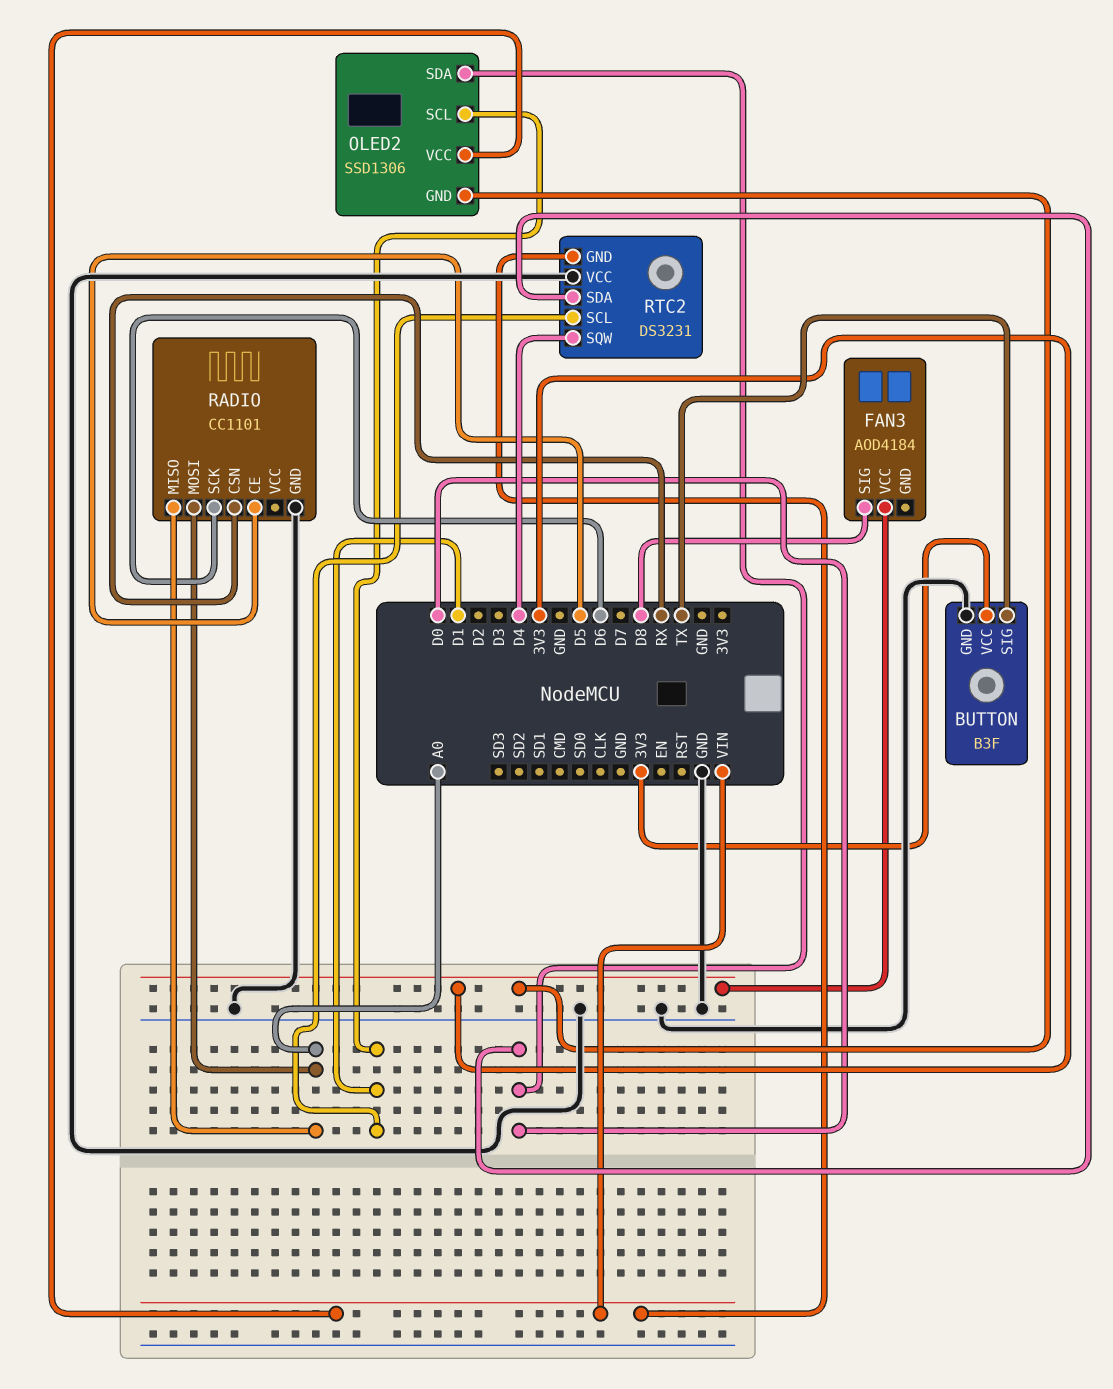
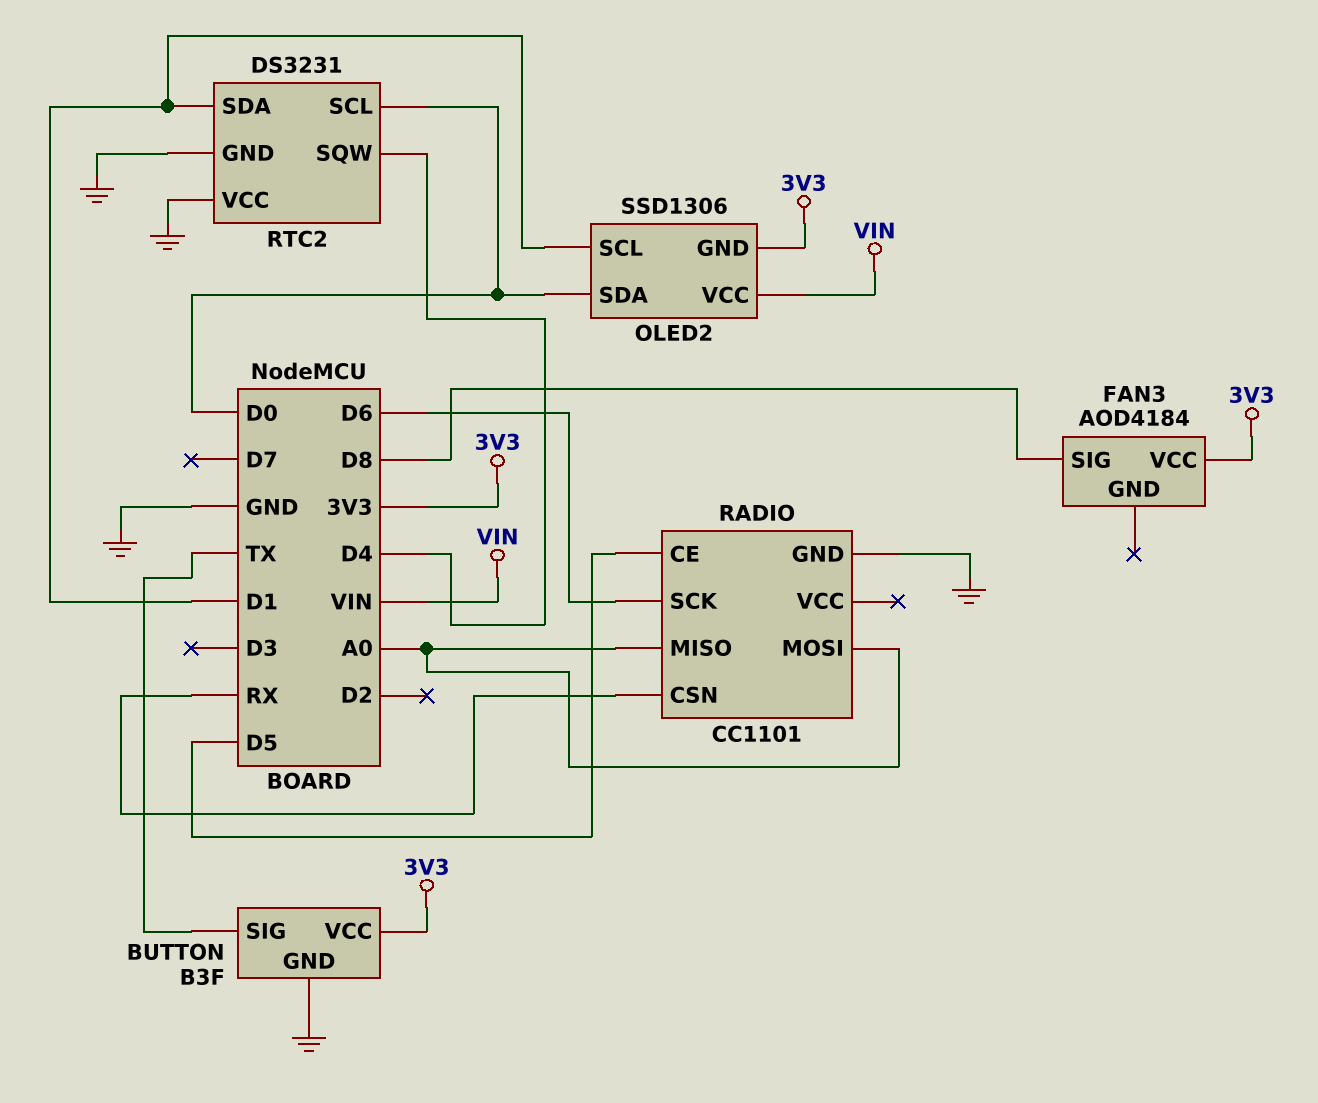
RTC2 pin GND: VIN -> GND
RTC2 pin SCL: D1 -> D0
RTC2 pin SDA: D0 -> D1

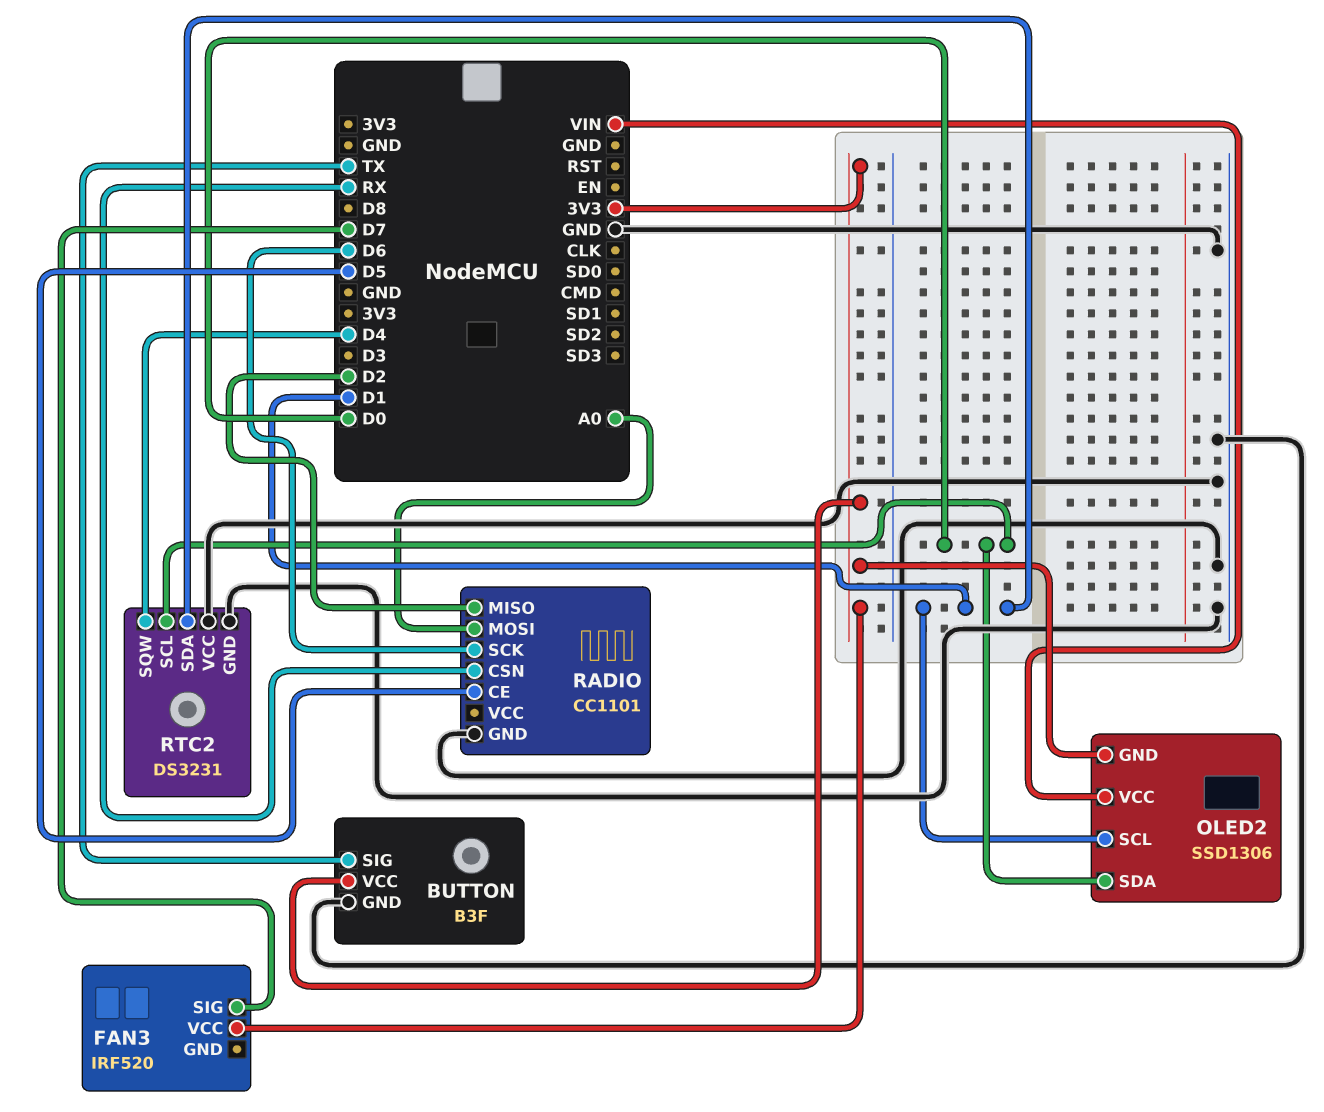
FAN3: AOD4184 -> IRF520
FAN3 pin SIG: D8 -> D7
RADIO pin MISO: A0 -> D2

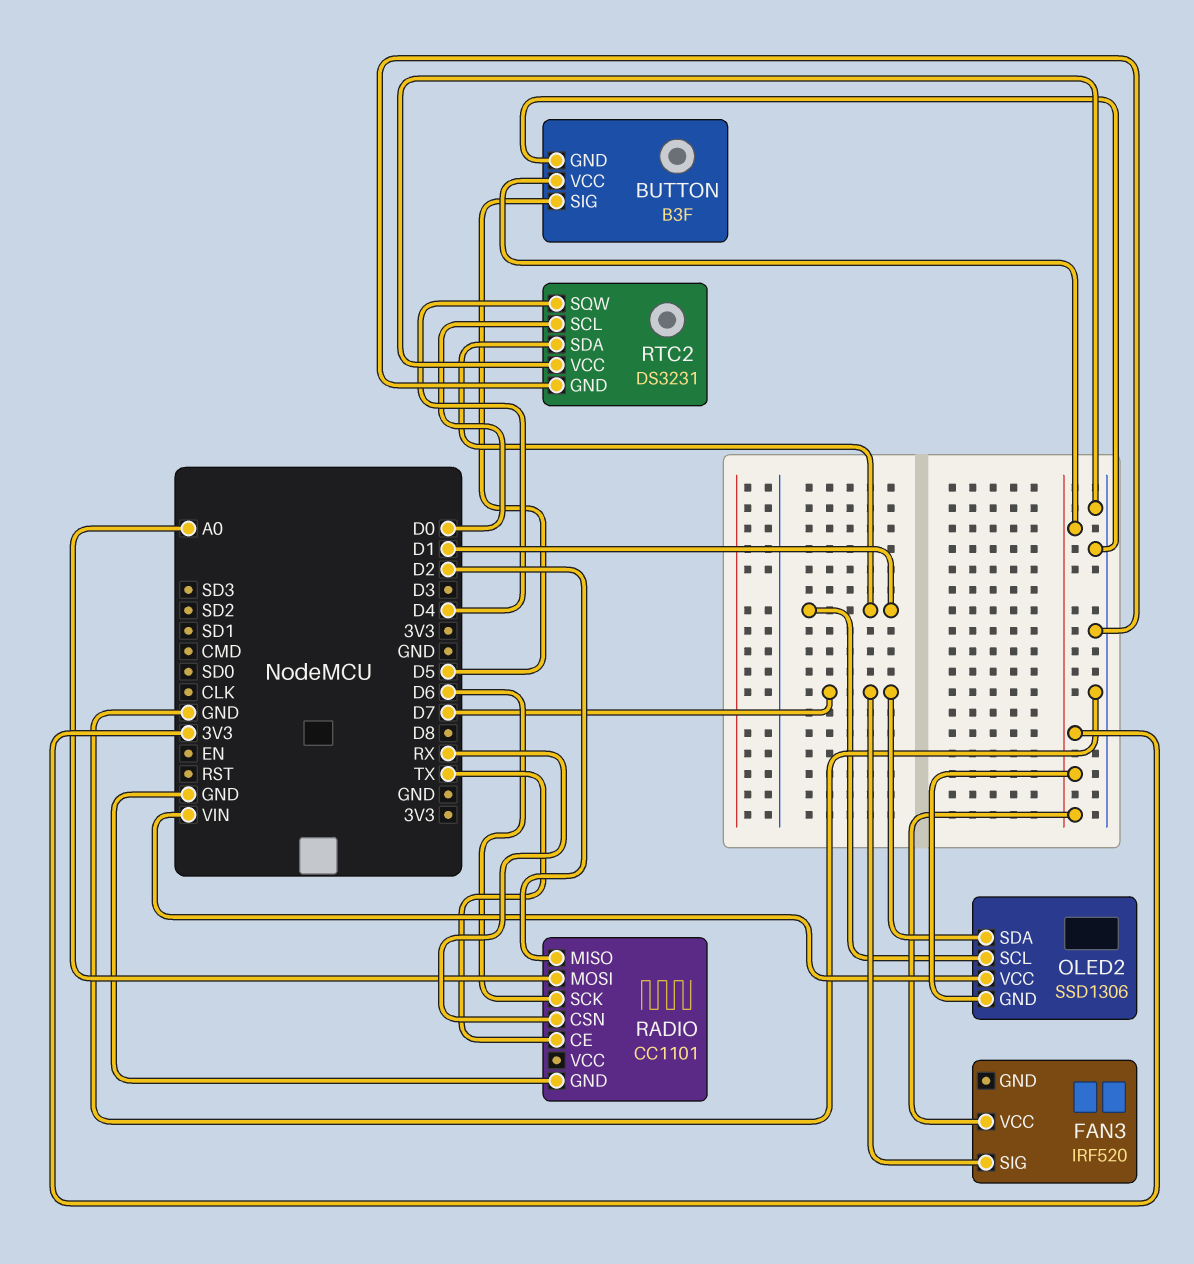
BUTTON pin SIG: TX -> D5
OLED2 pin SDA: D0 -> D7
RADIO pin CE: D5 -> TX

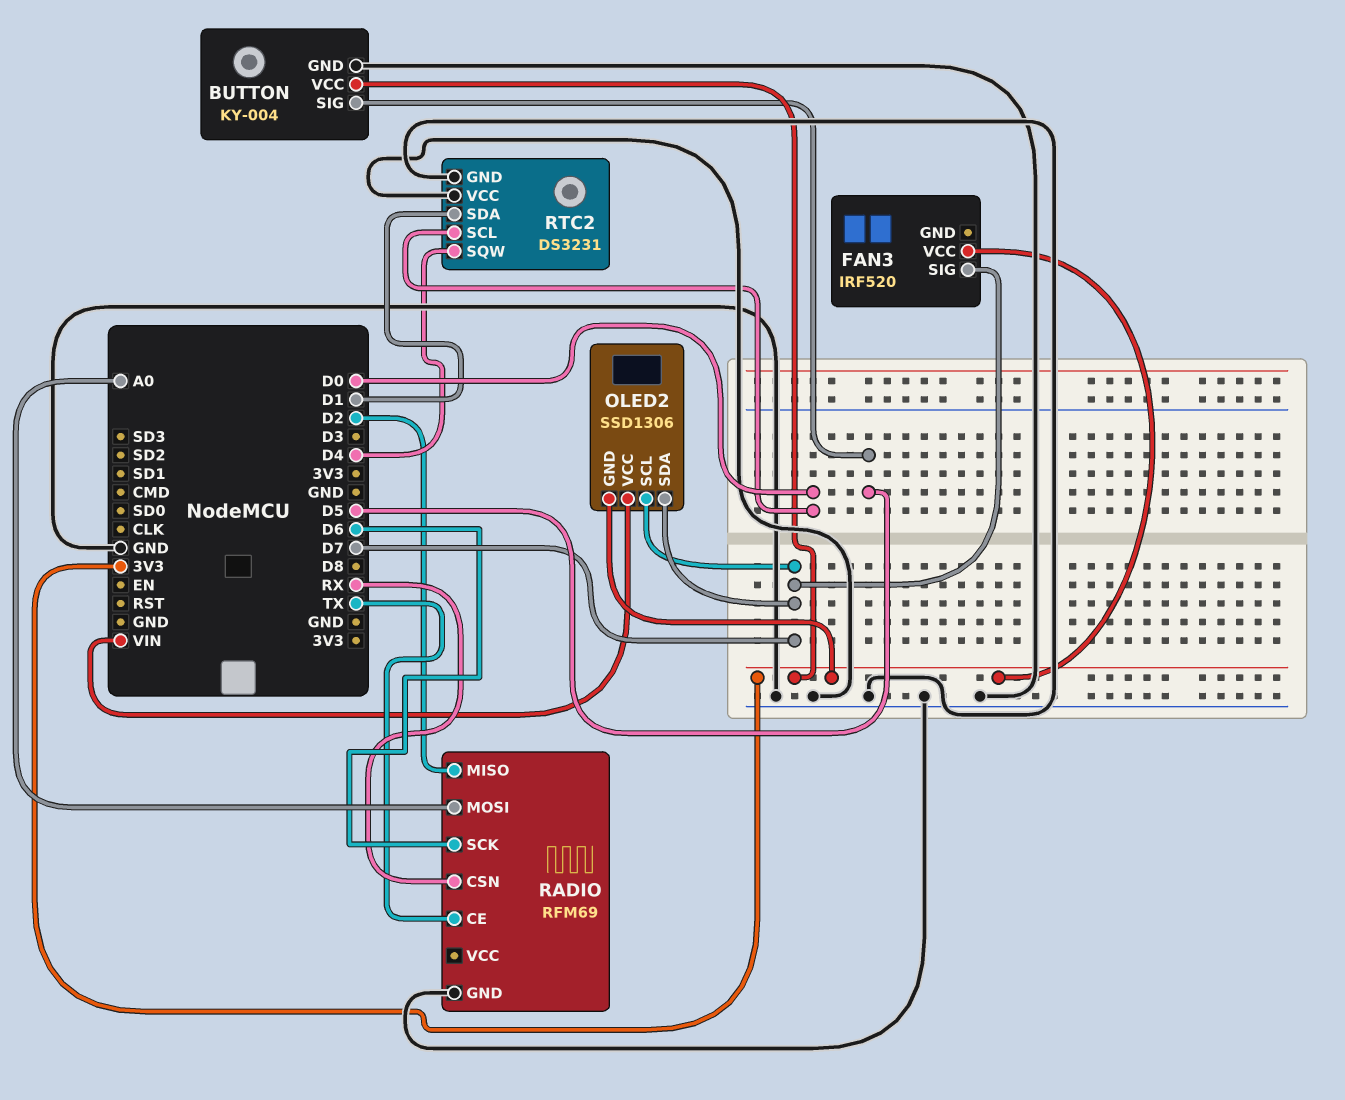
BUTTON: B3F -> KY-004
OLED2 pin SCL: D1 -> D7
RADIO: CC1101 -> RFM69

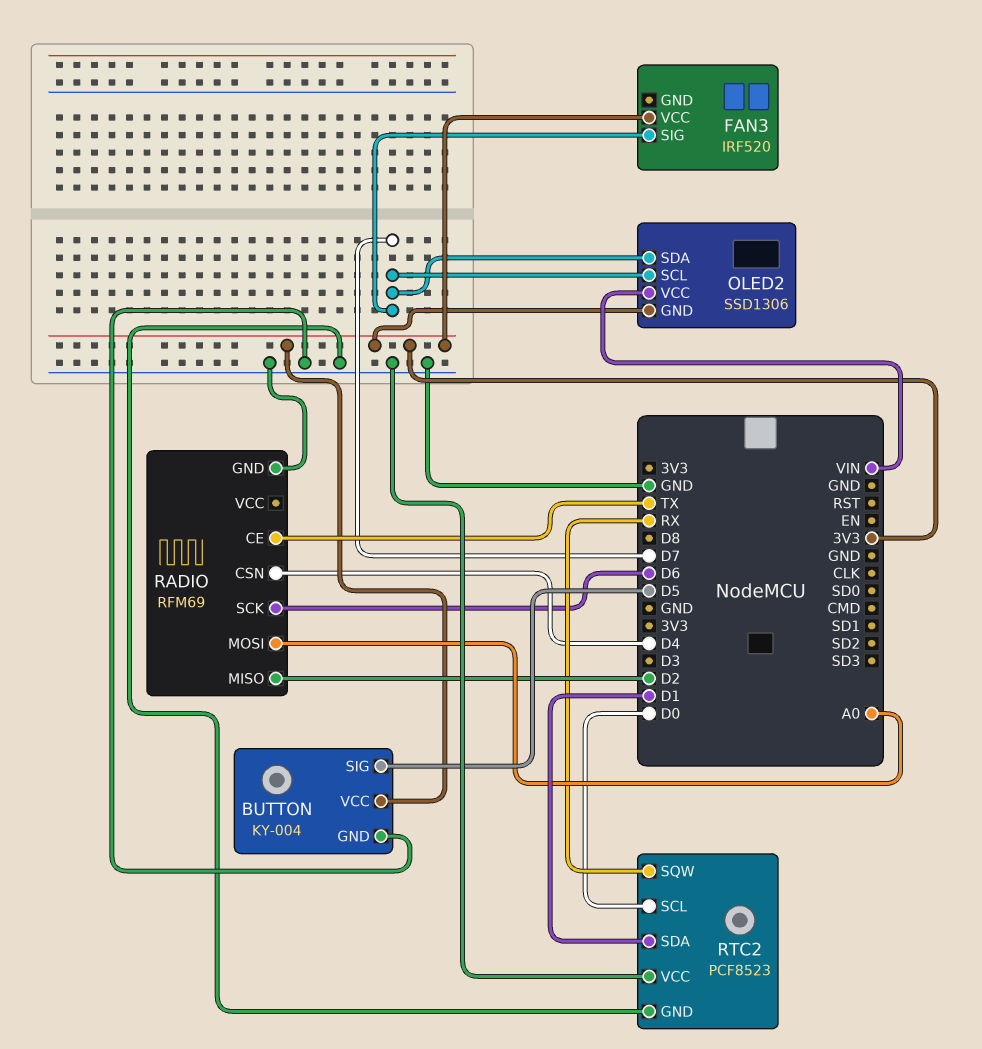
RADIO pin CSN: RX -> D4
RTC2: DS3231 -> PCF8523
RTC2 pin SQW: D4 -> RX

